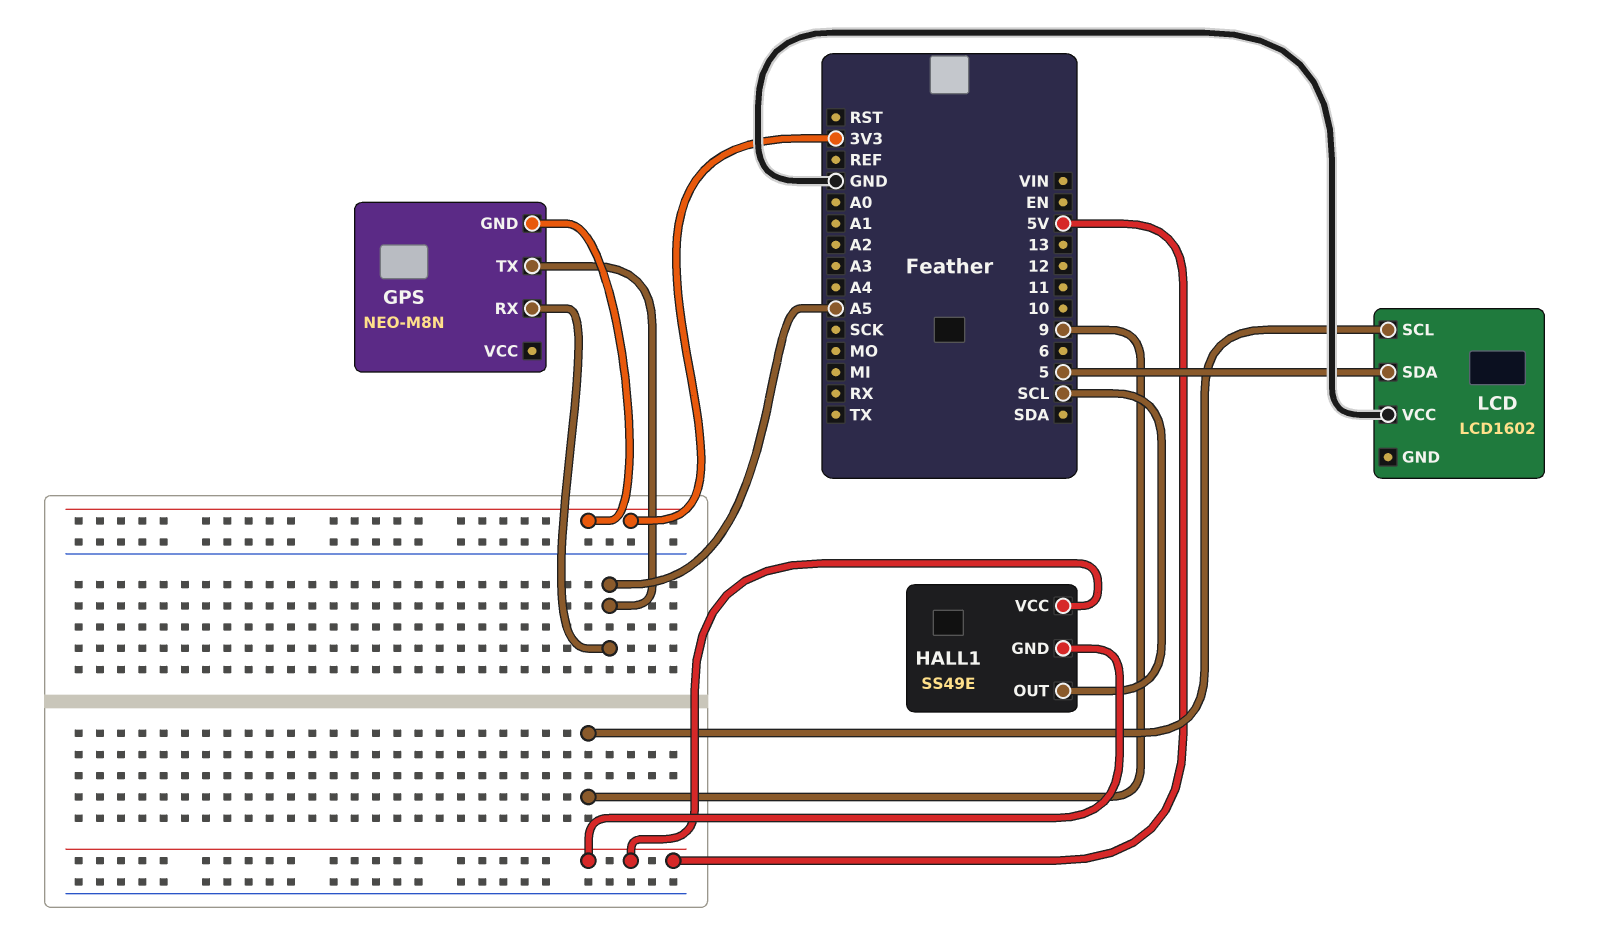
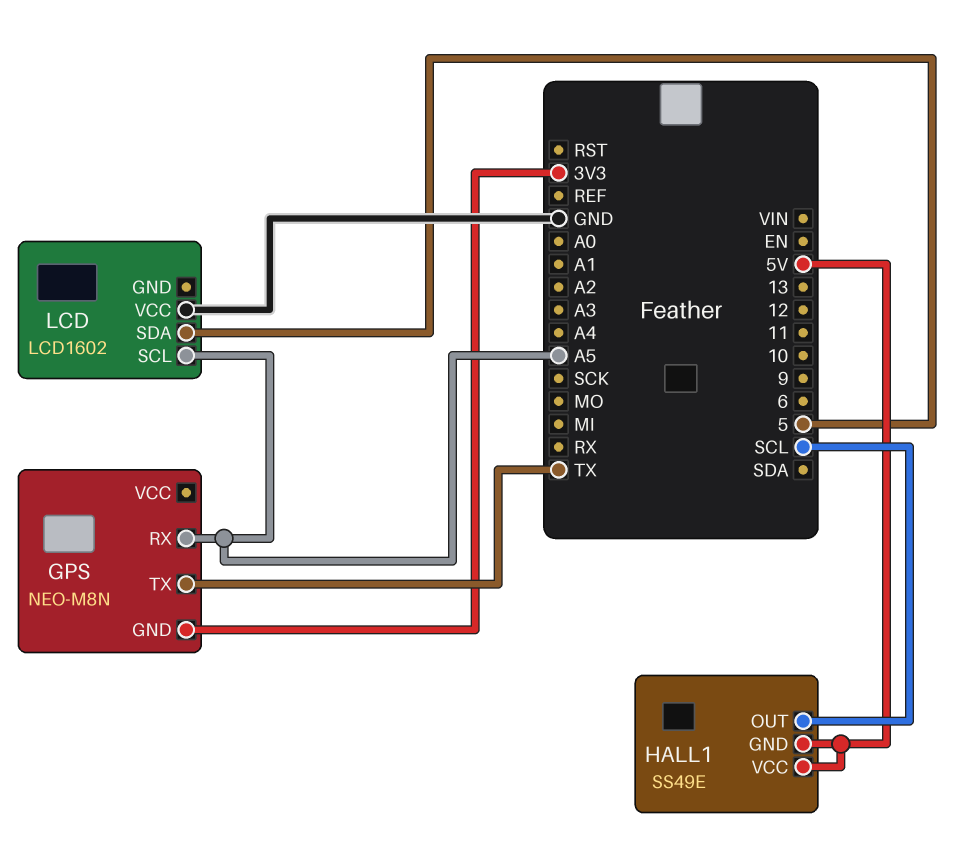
GPS pin TX: A5 -> TX
LCD pin SCL: 9 -> A5

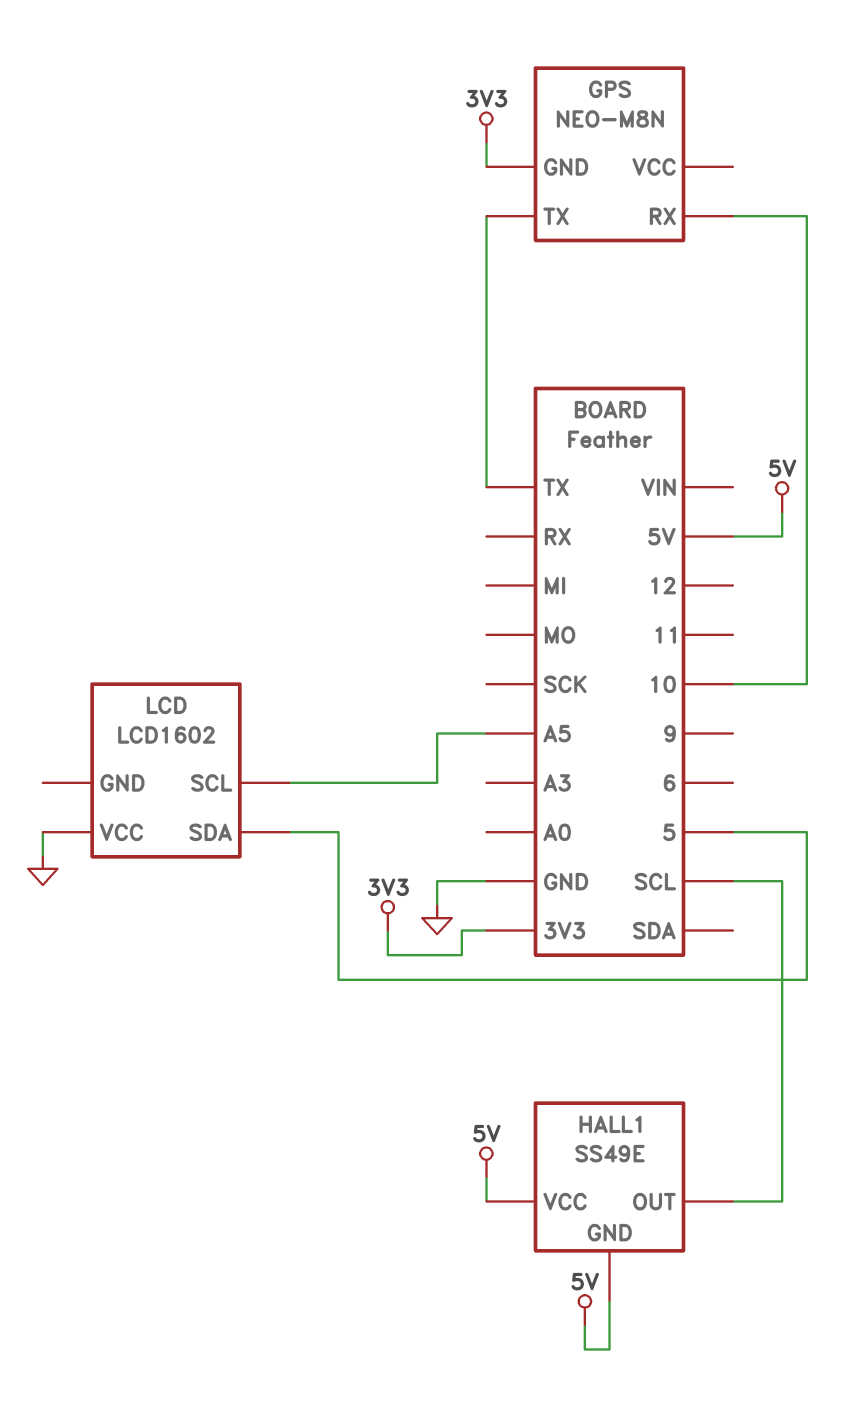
GPS pin RX: A5 -> 10

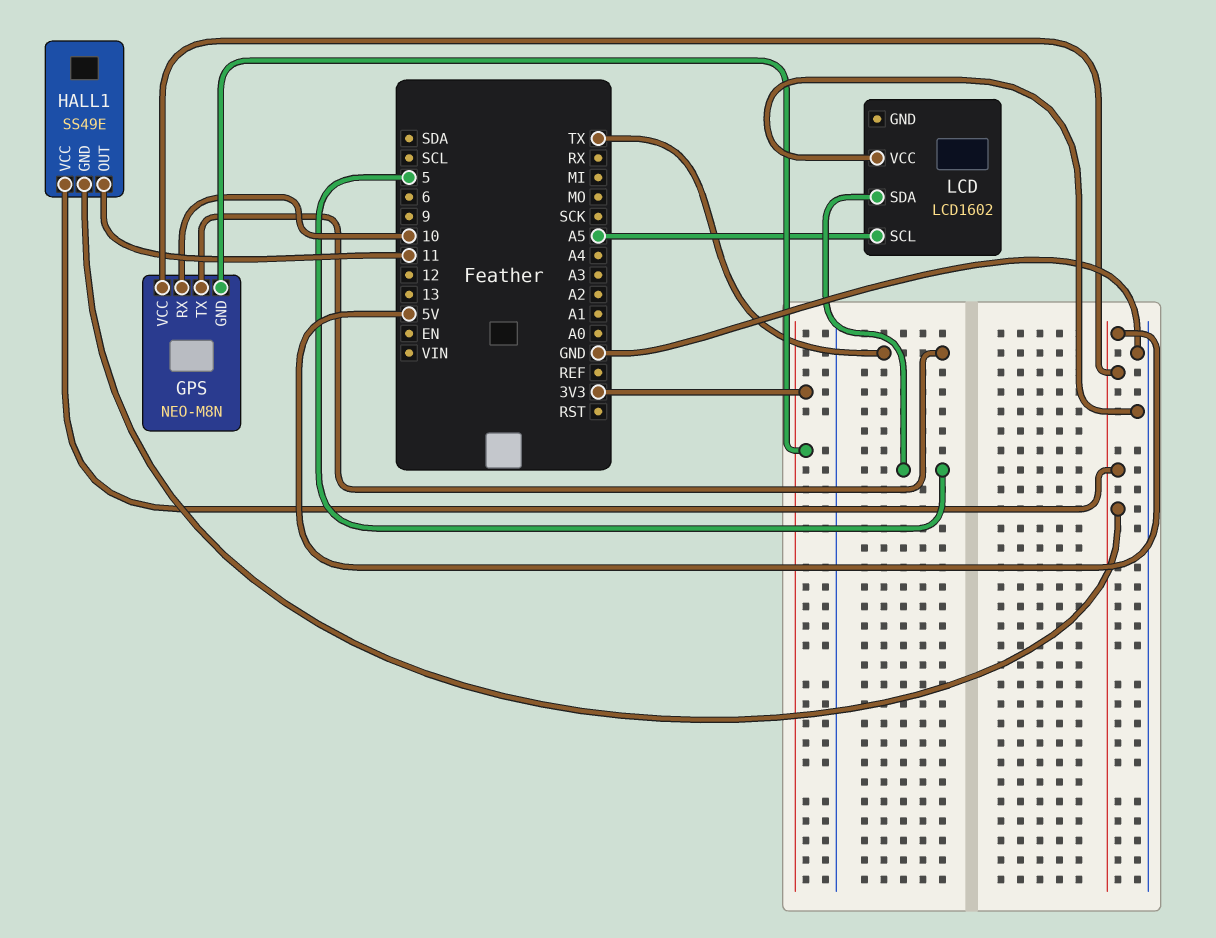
GPS pin VCC: none -> 5V
HALL1 pin OUT: SCL -> 11

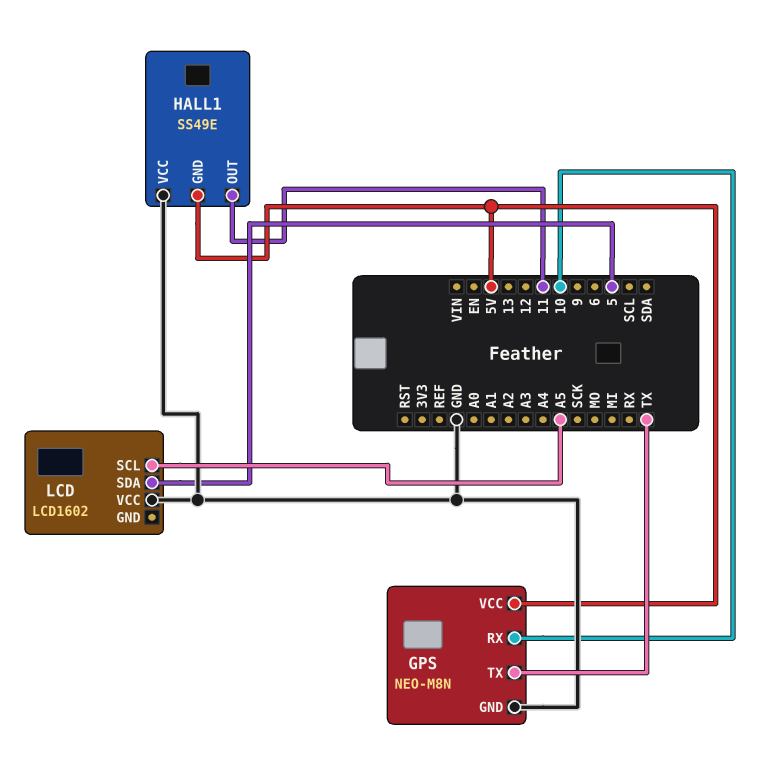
GPS pin GND: 3V3 -> GND
HALL1 pin VCC: 5V -> GND

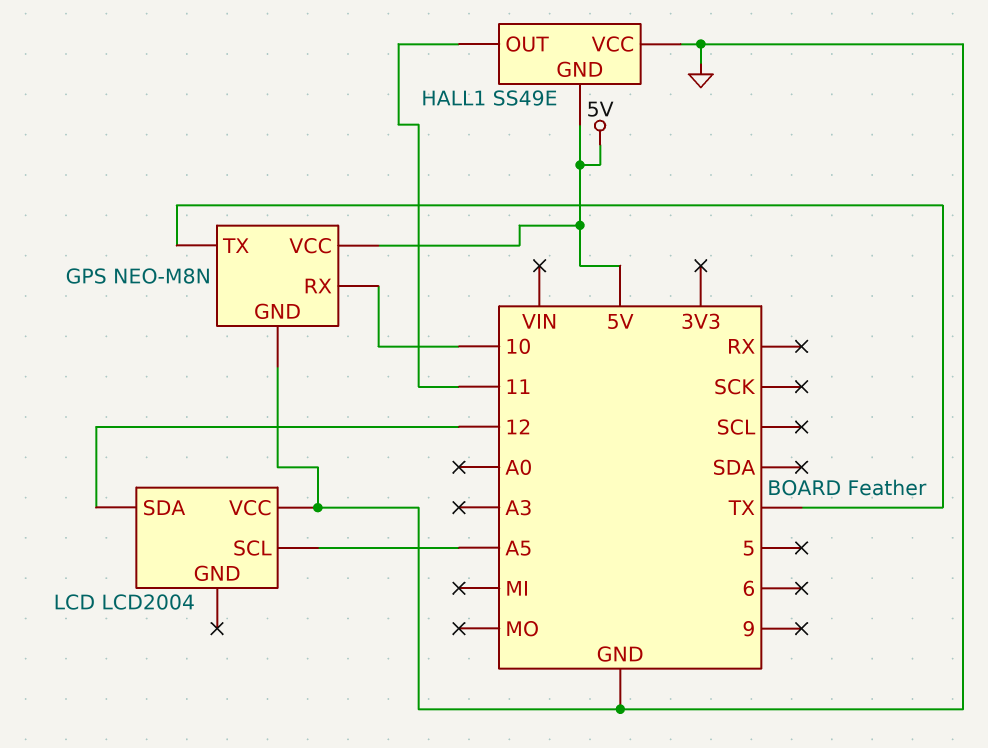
LCD: LCD1602 -> LCD2004
LCD pin SDA: 5 -> 12

